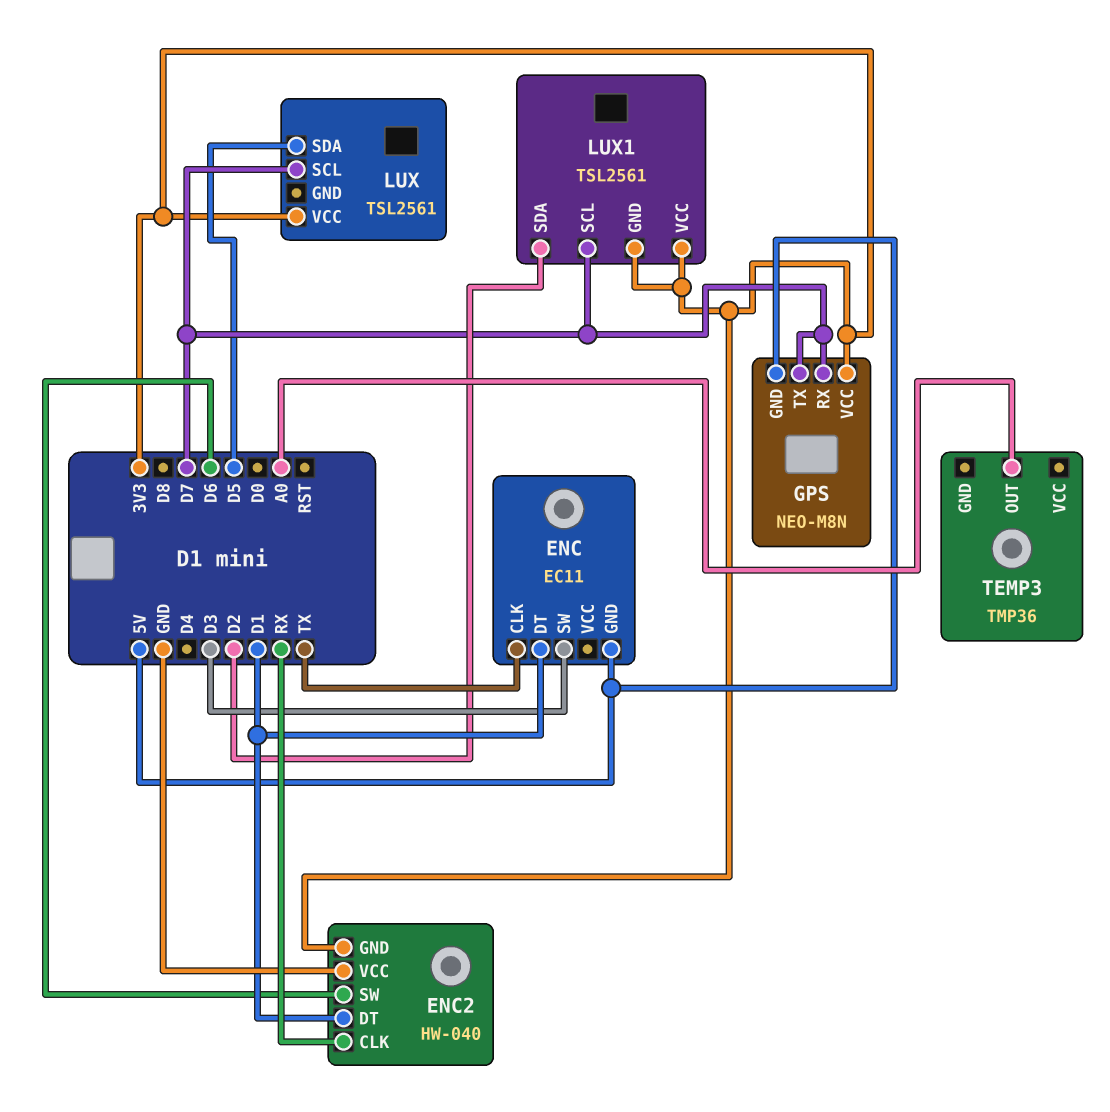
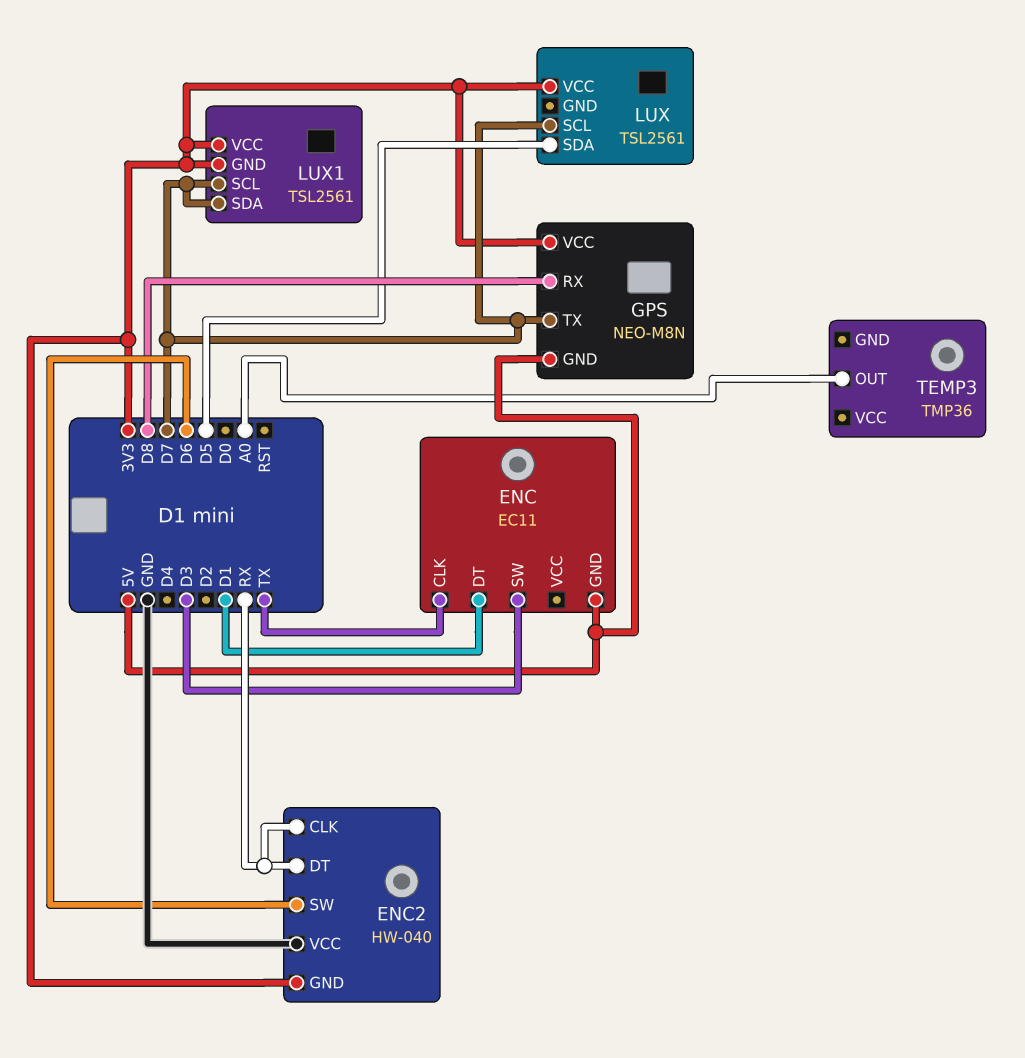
ENC2 pin DT: D1 -> RX
GPS pin RX: D7 -> D8
LUX1 pin SDA: D2 -> D7

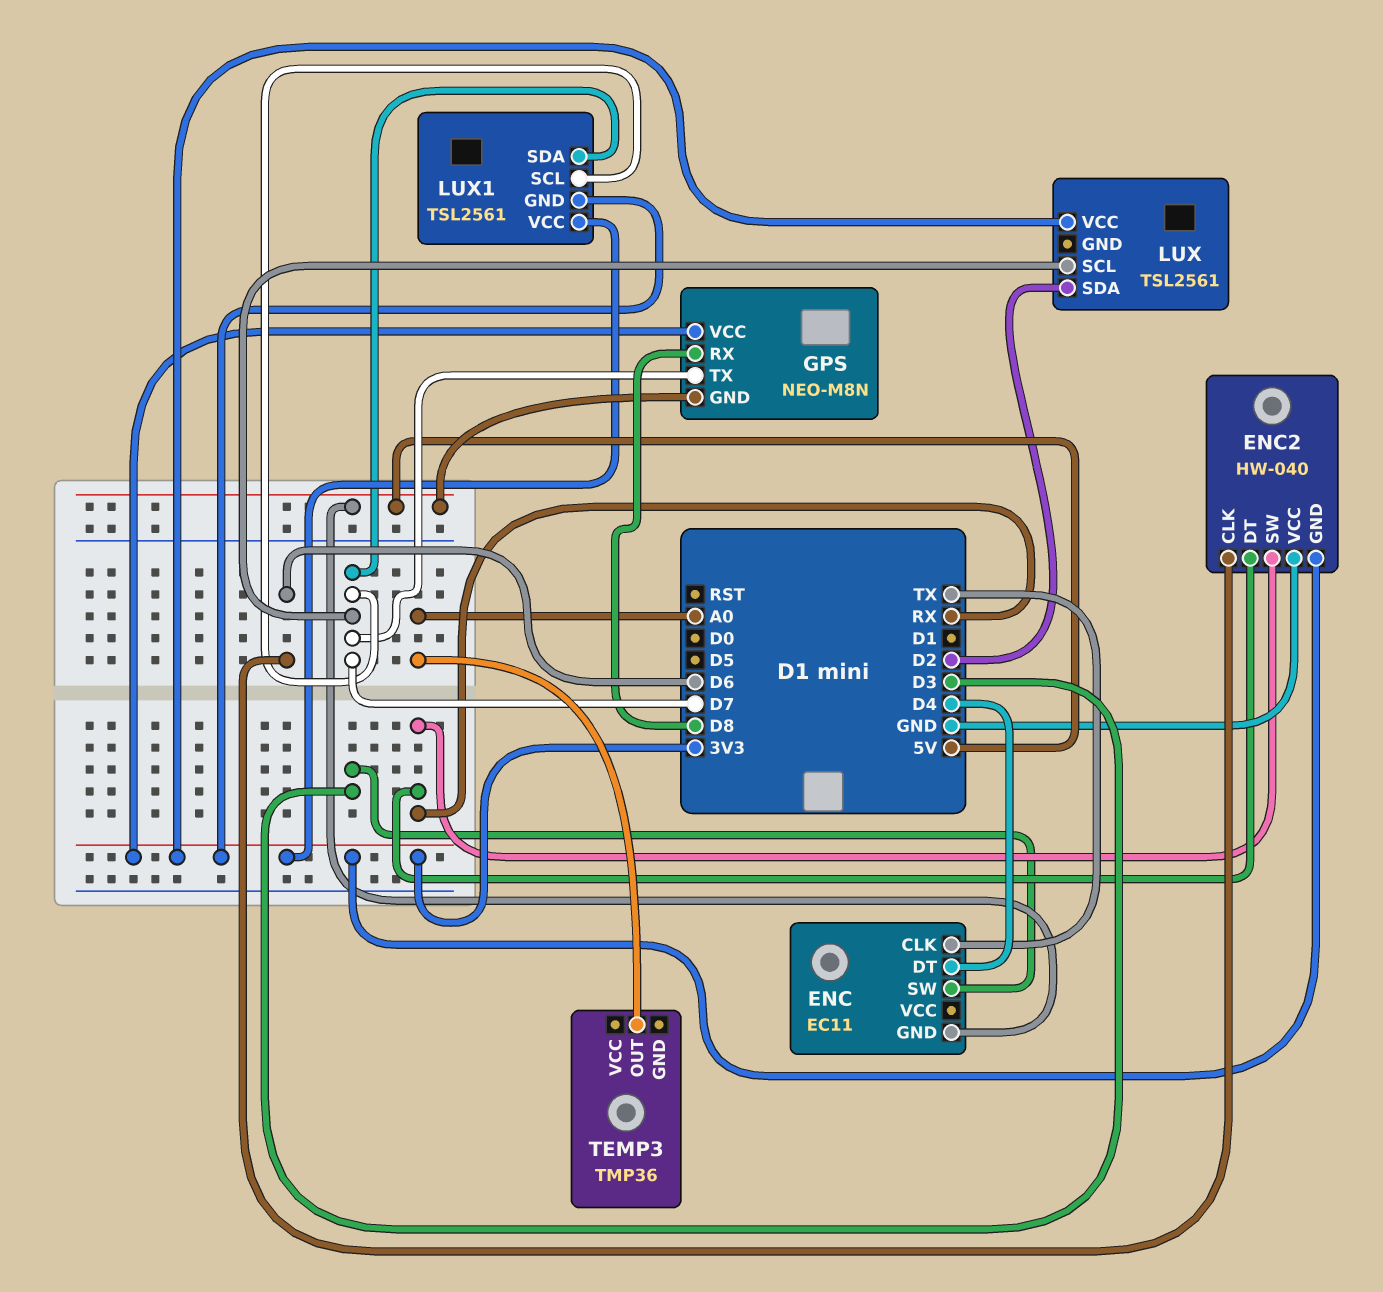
ENC pin DT: D1 -> D4
ENC2 pin CLK: RX -> D6
ENC2 pin SW: D6 -> RX
LUX pin SDA: D5 -> D2

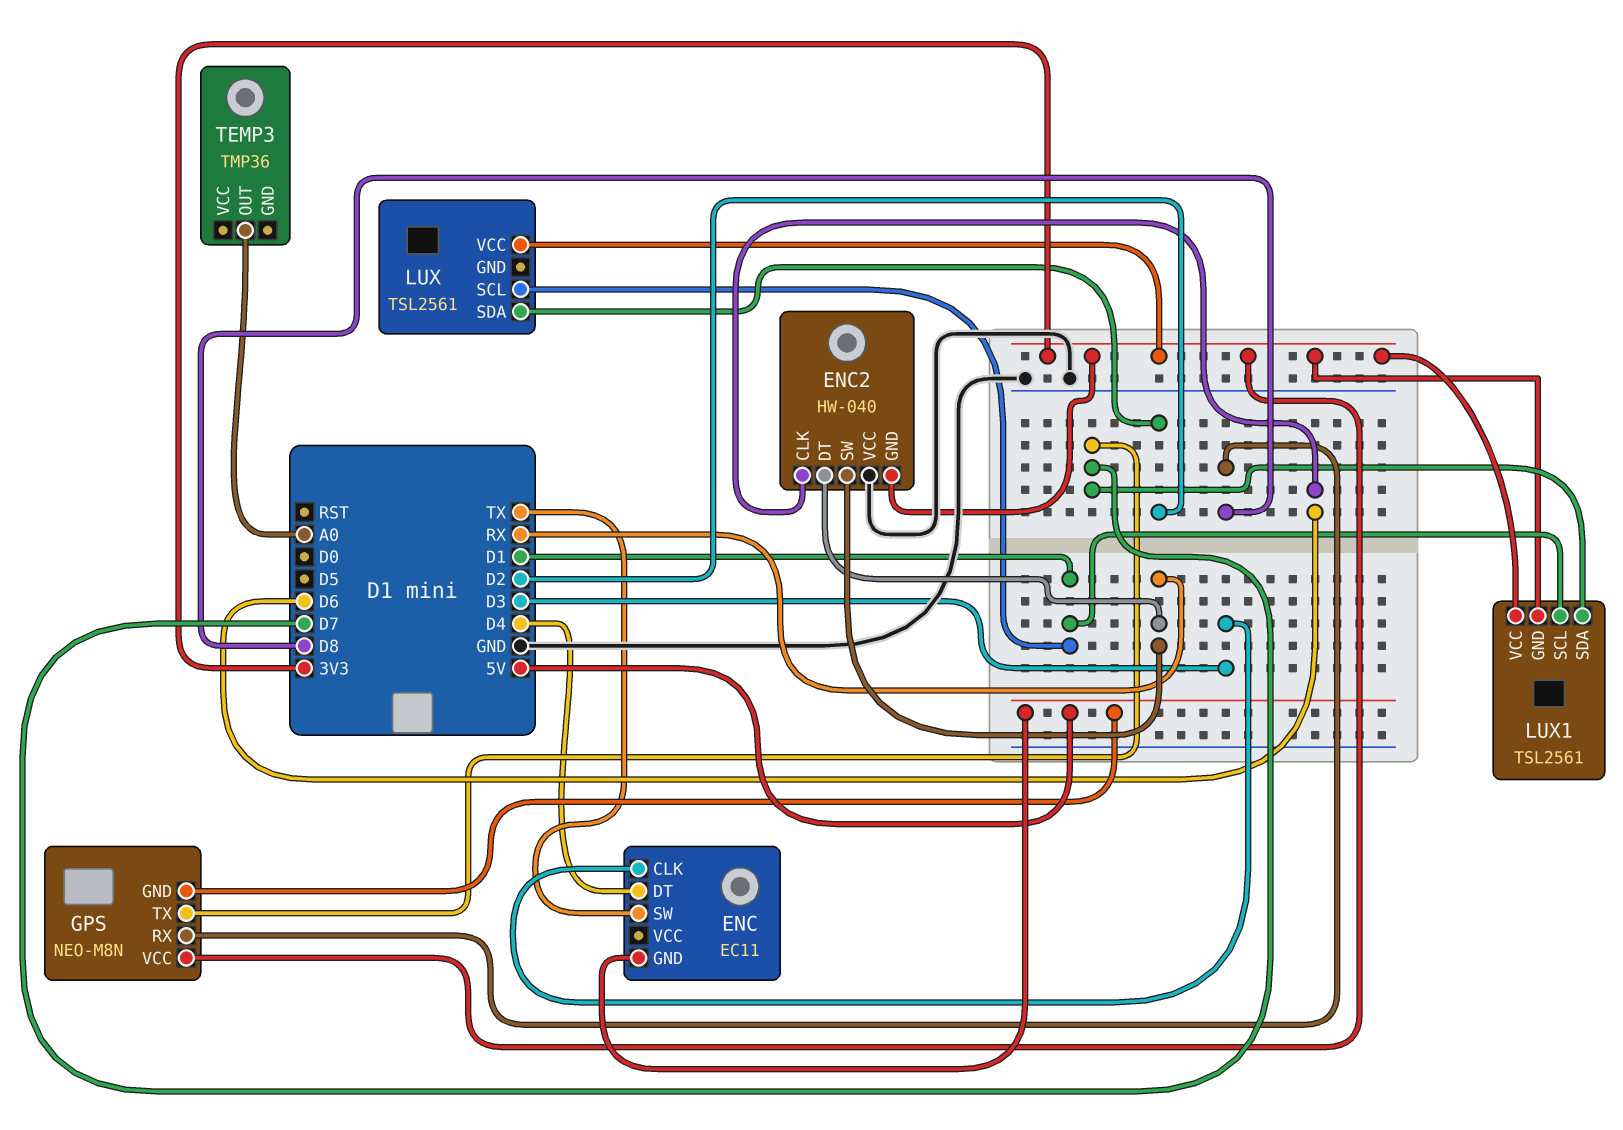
ENC pin CLK: TX -> D3
ENC pin SW: D3 -> TX
LUX pin SCL: D7 -> D1
LUX1 pin SCL: D7 -> D1

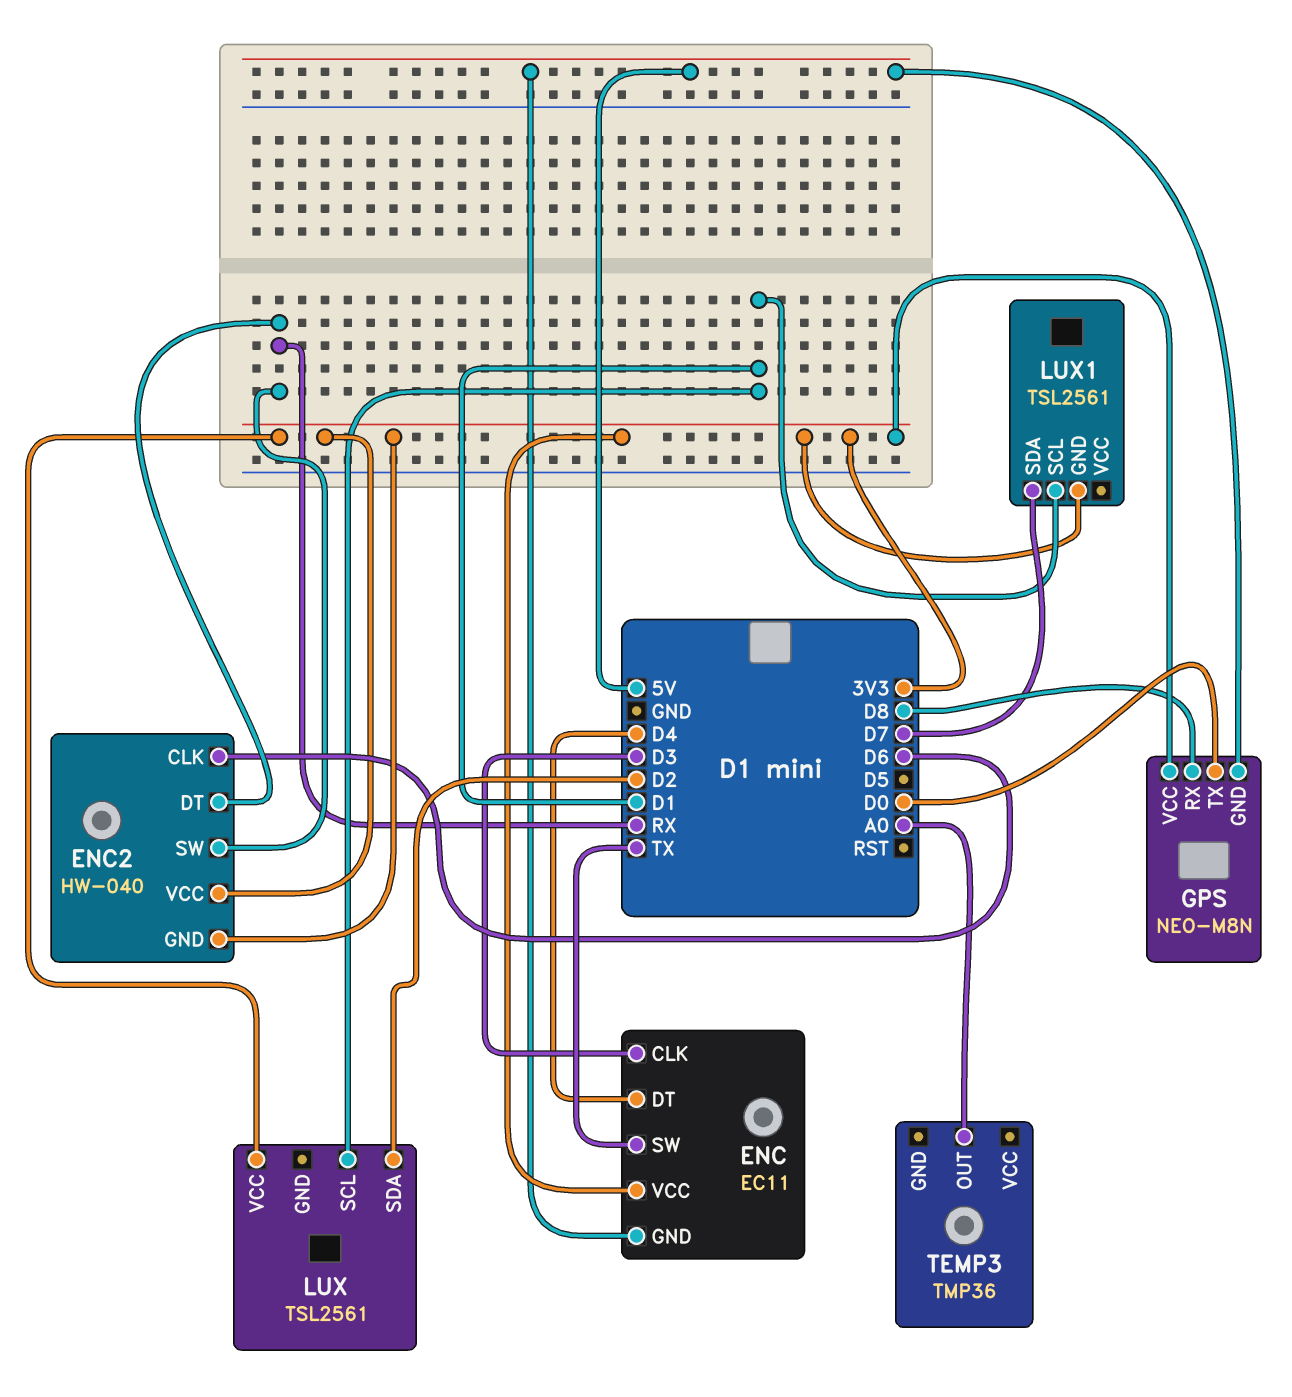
ENC pin VCC: none -> 3V3
ENC2 pin VCC: GND -> 3V3
GPS pin TX: D7 -> D0
LUX1 pin VCC: 3V3 -> none

